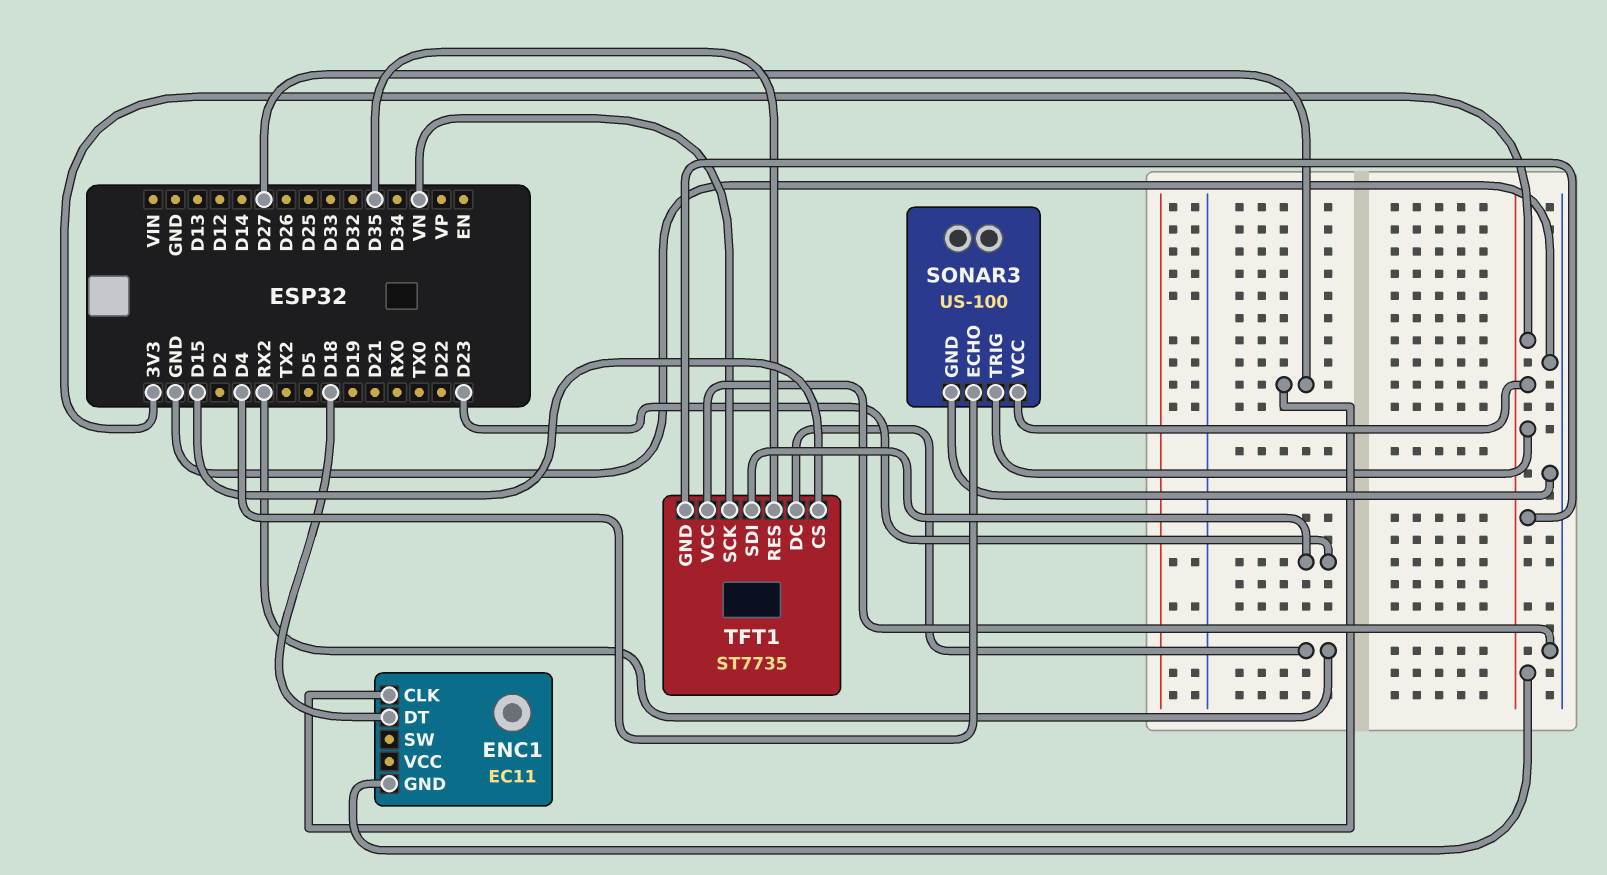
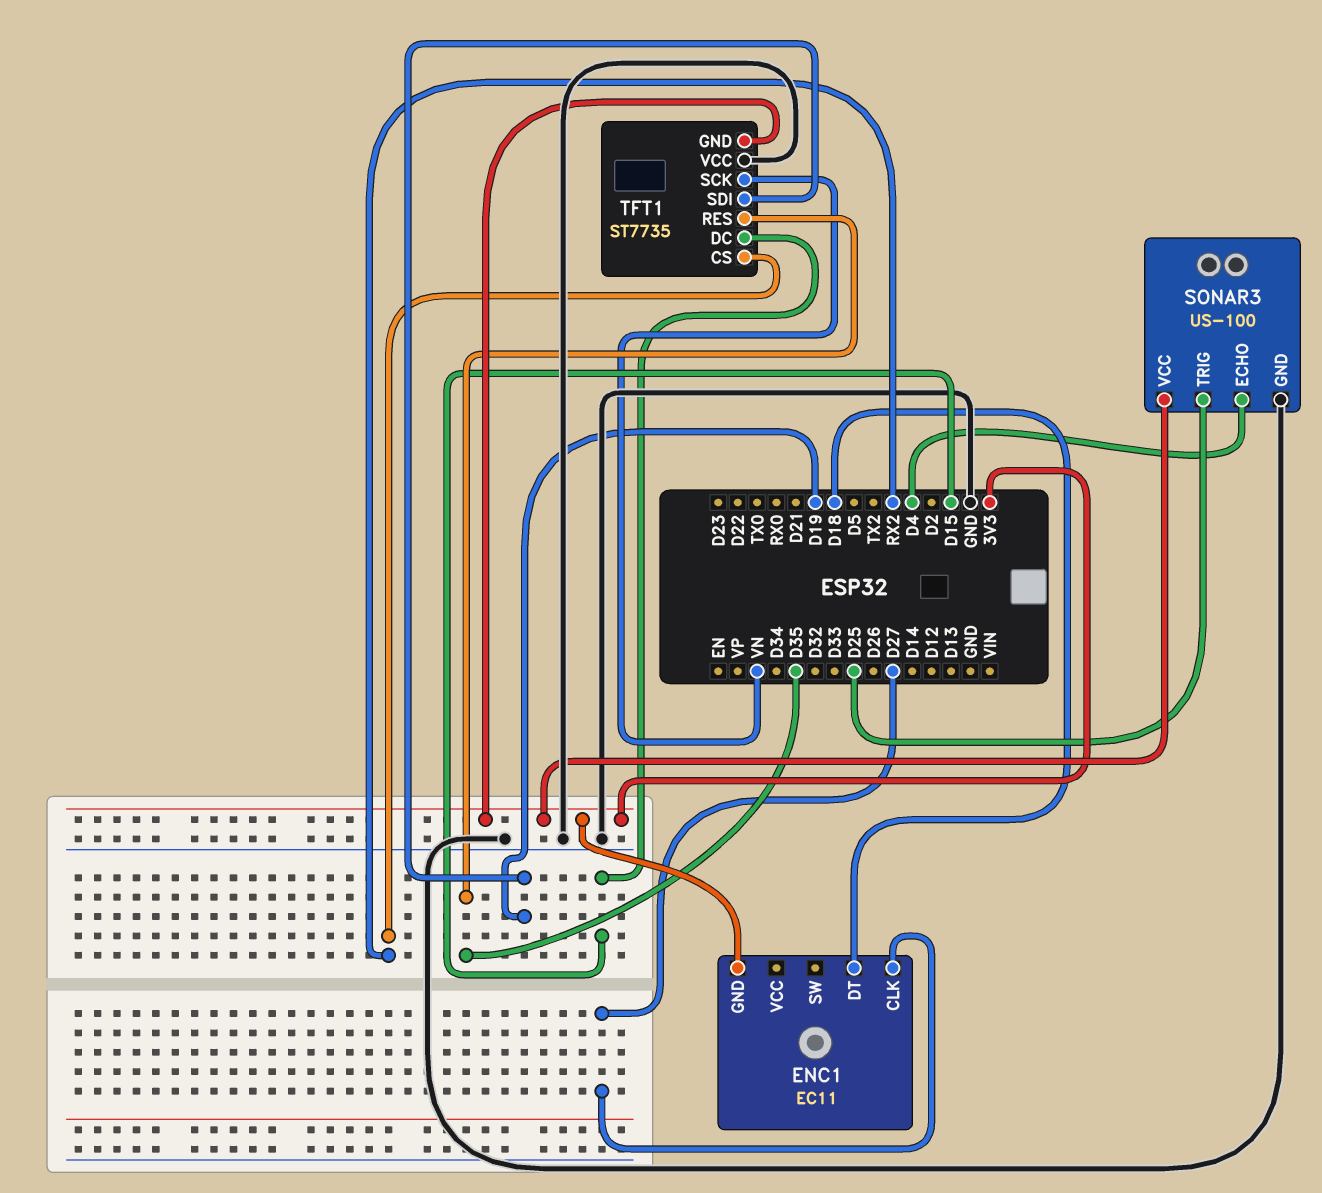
SONAR3 pin TRIG: 3V3 -> D25
TFT1 pin CS: D15 -> RX2
TFT1 pin DC: RX2 -> D15
TFT1 pin SDI: D23 -> D19

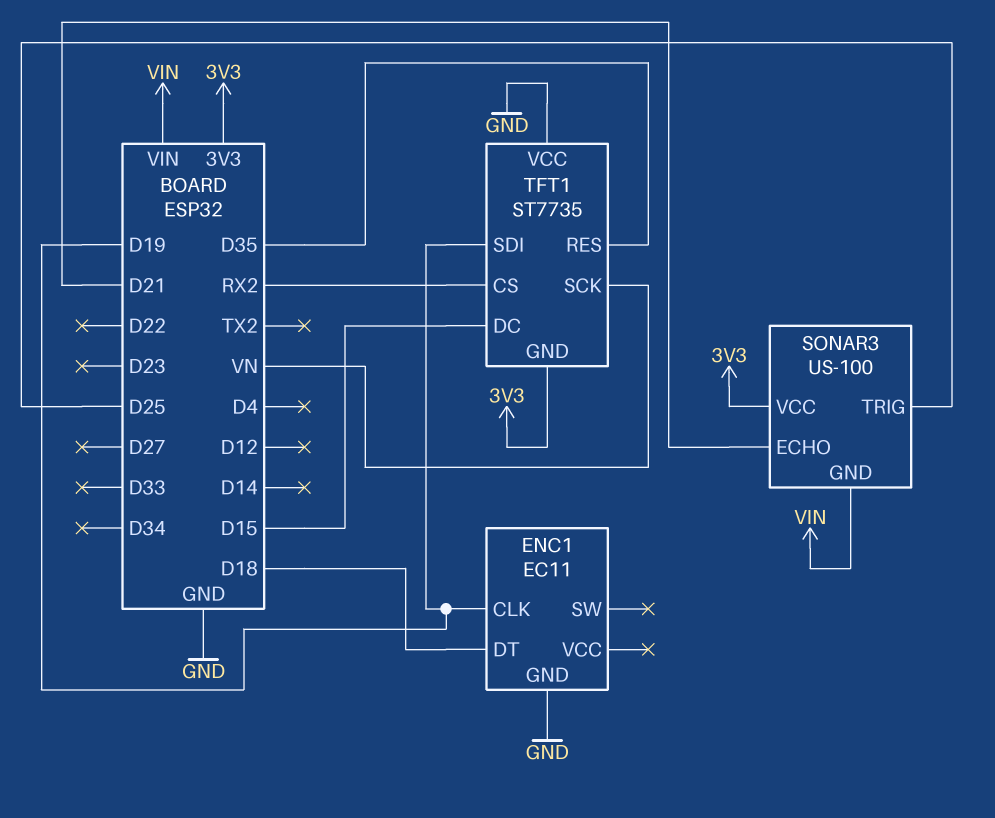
ENC1 pin CLK: D27 -> D19
ENC1 pin GND: 3V3 -> GND
SONAR3 pin ECHO: D4 -> D21
SONAR3 pin GND: GND -> VIN

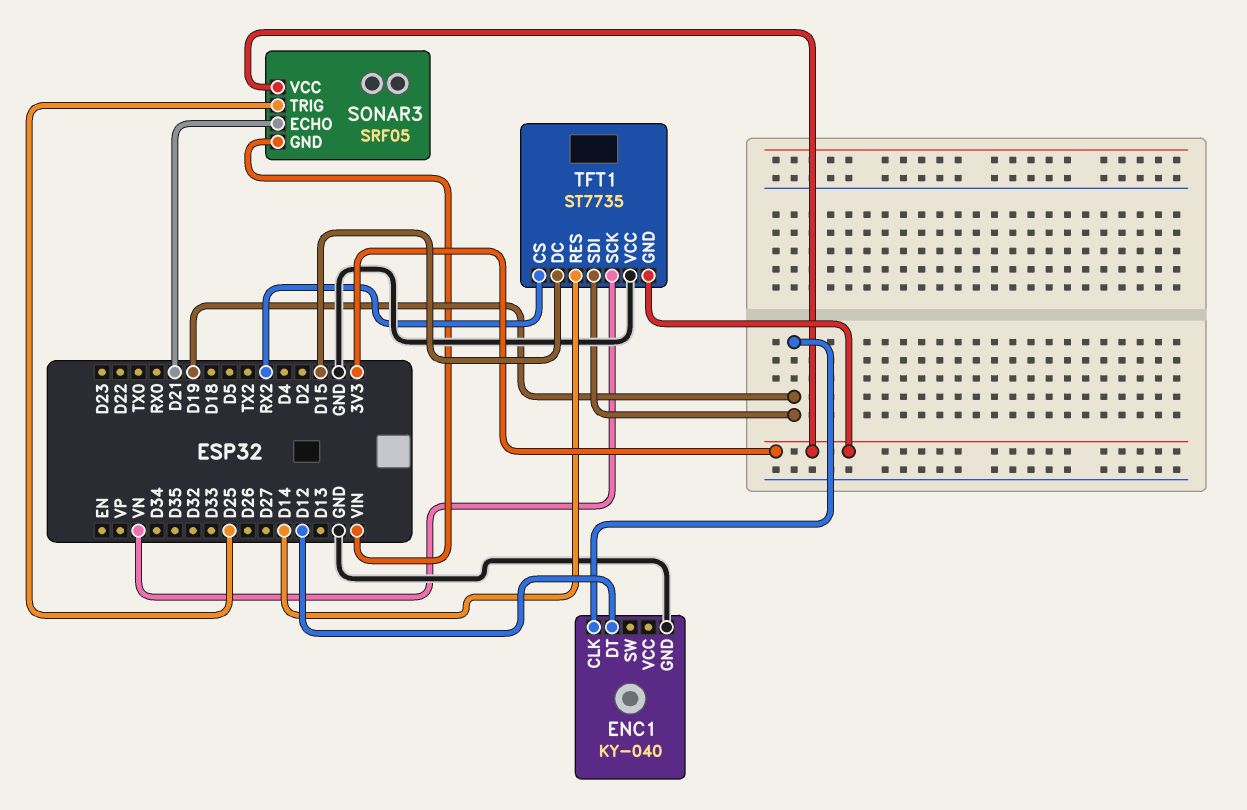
ENC1: EC11 -> KY-040
ENC1 pin DT: D18 -> D12
SONAR3: US-100 -> SRF05
TFT1 pin RES: D35 -> D14

